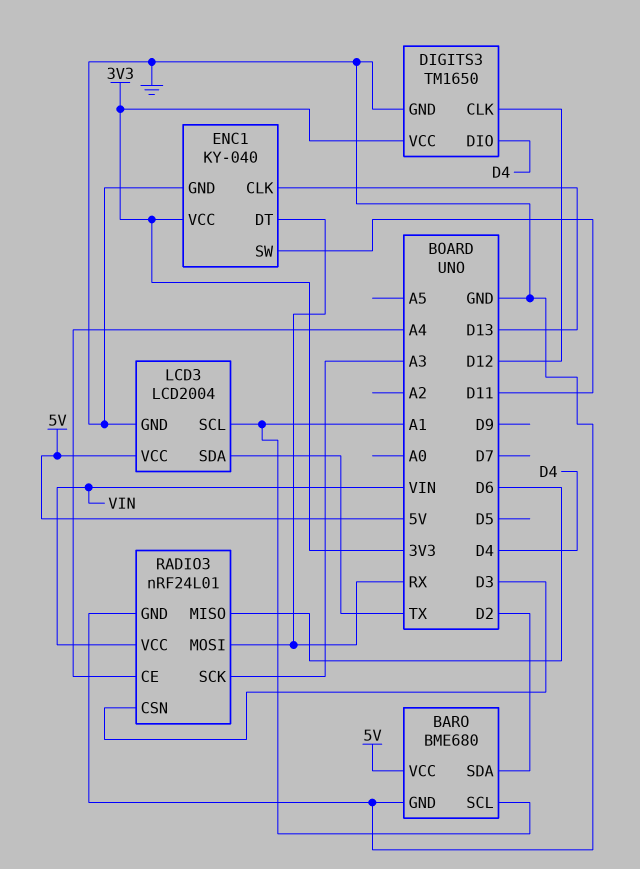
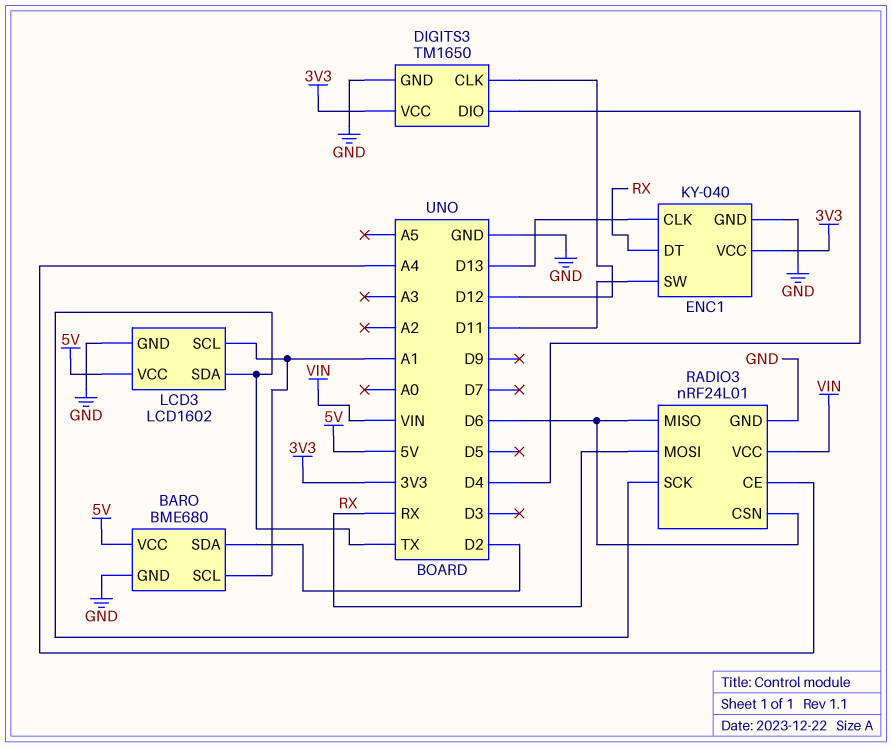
LCD3: LCD2004 -> LCD1602
RADIO3 pin CSN: D3 -> D6
RADIO3 pin SCK: A3 -> TX

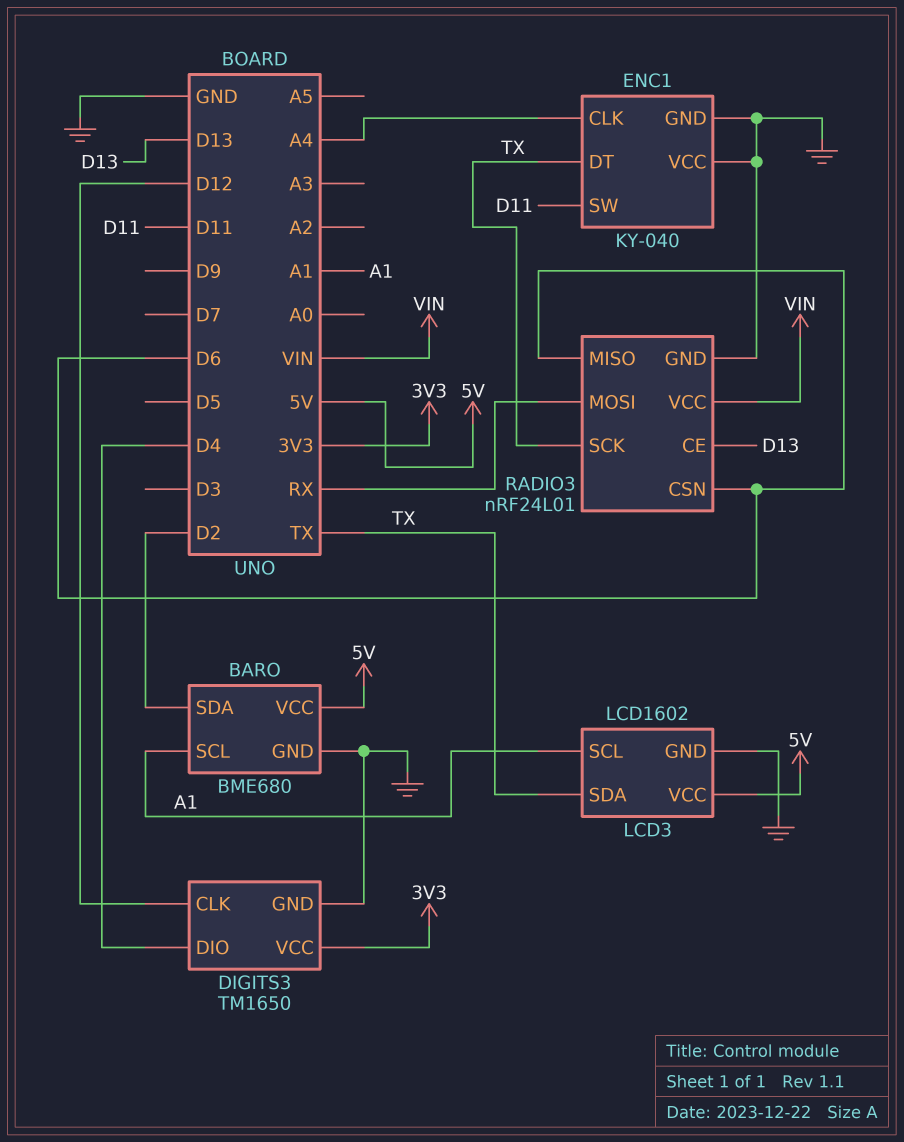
ENC1 pin CLK: D13 -> A4
ENC1 pin DT: RX -> TX
ENC1 pin VCC: 3V3 -> GND
RADIO3 pin CE: A4 -> D13

